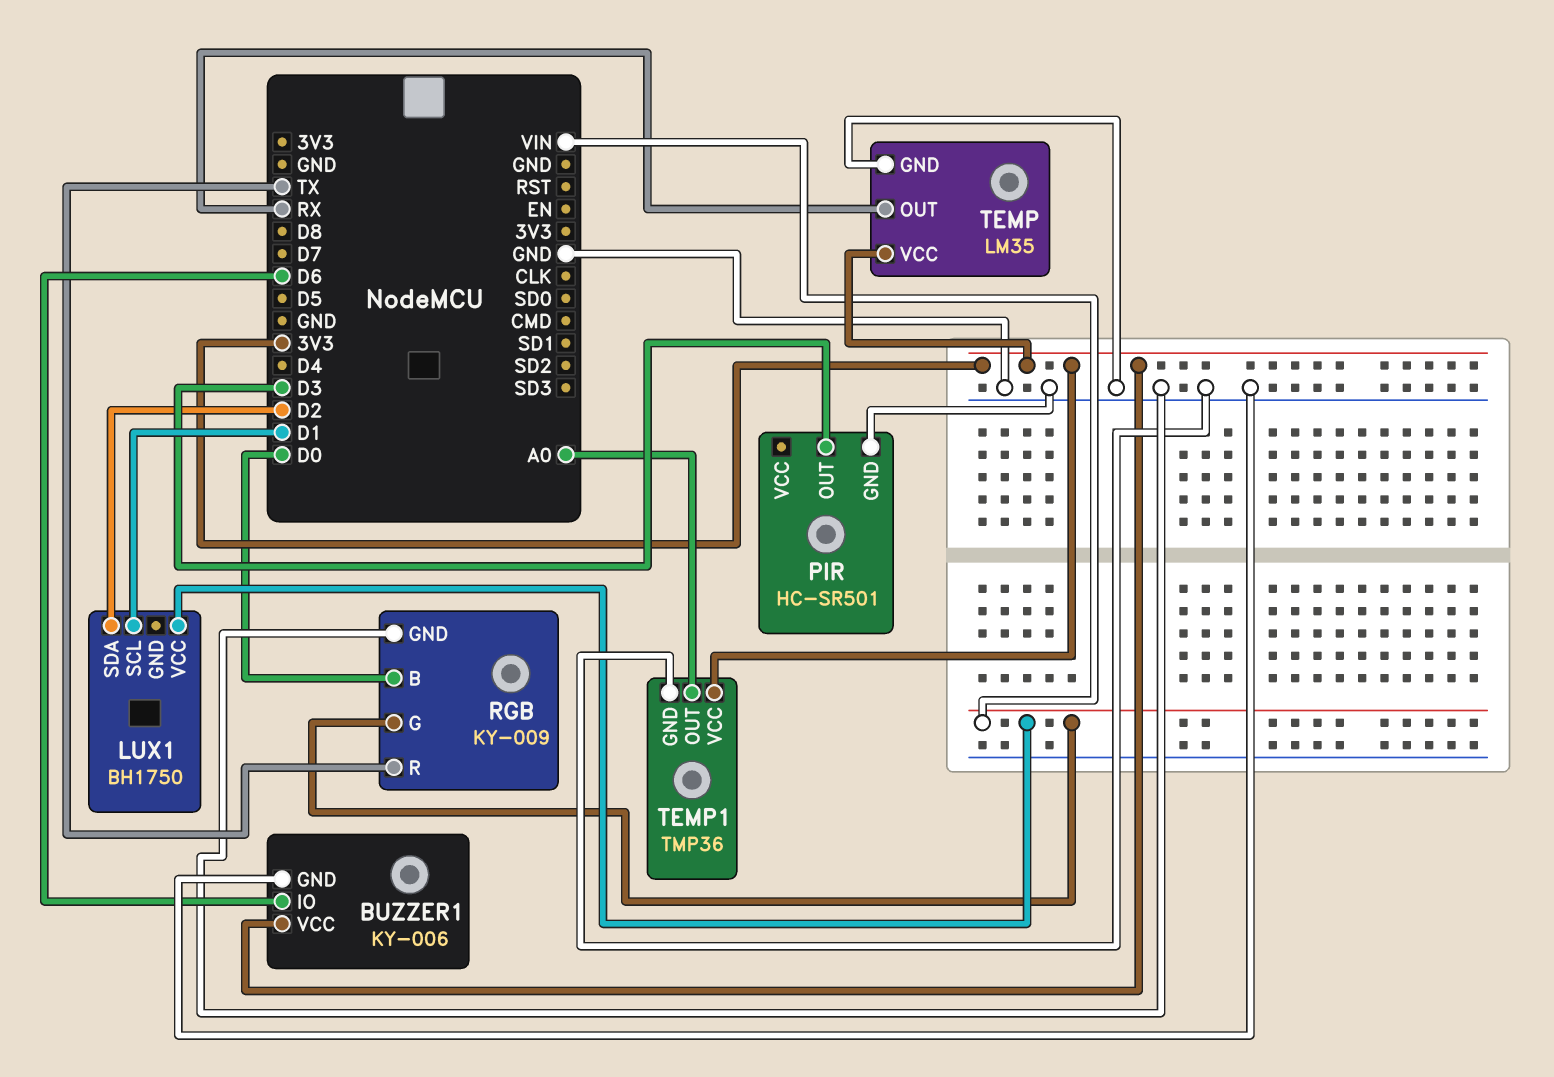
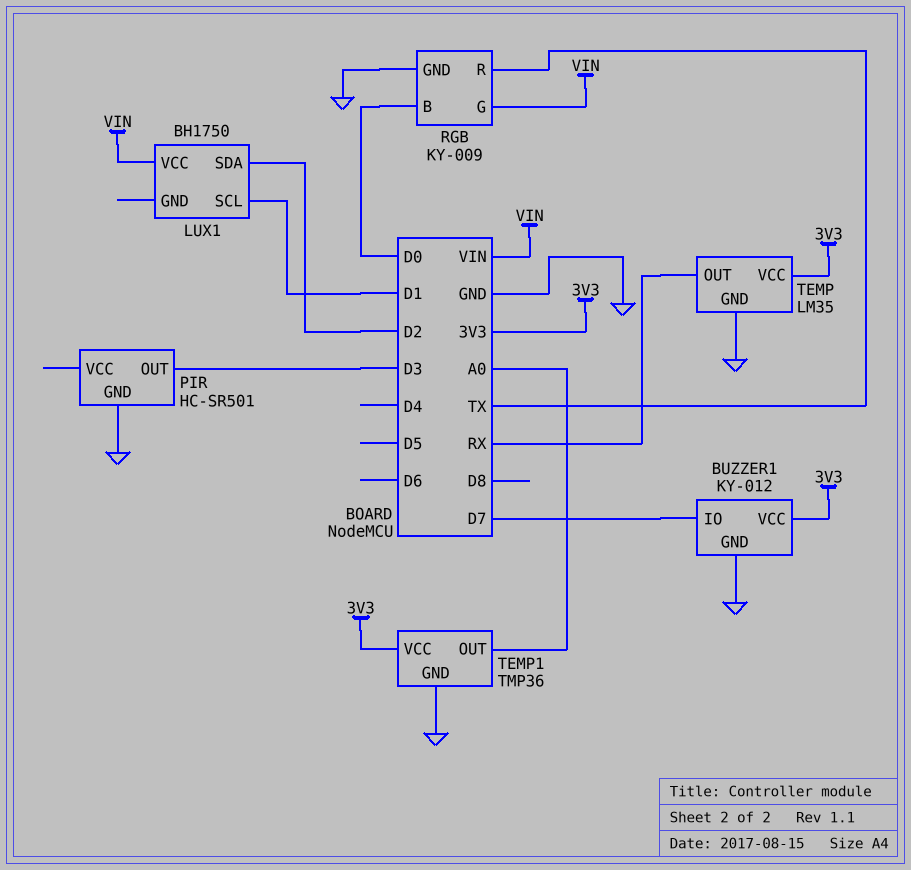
BUZZER1: KY-006 -> KY-012
BUZZER1 pin IO: D6 -> D7

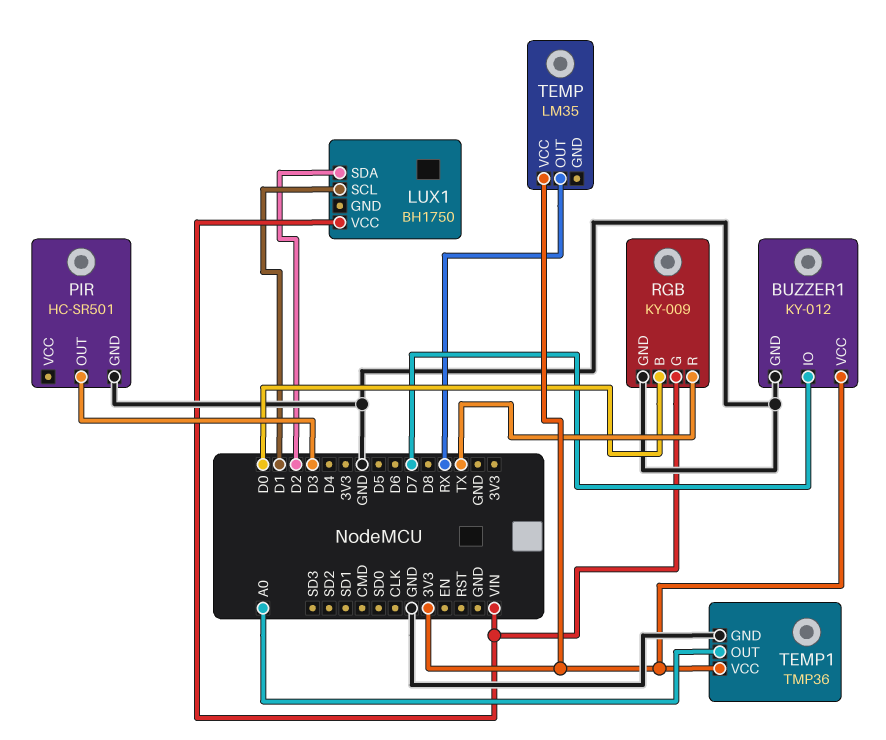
TEMP pin GND: GND -> none

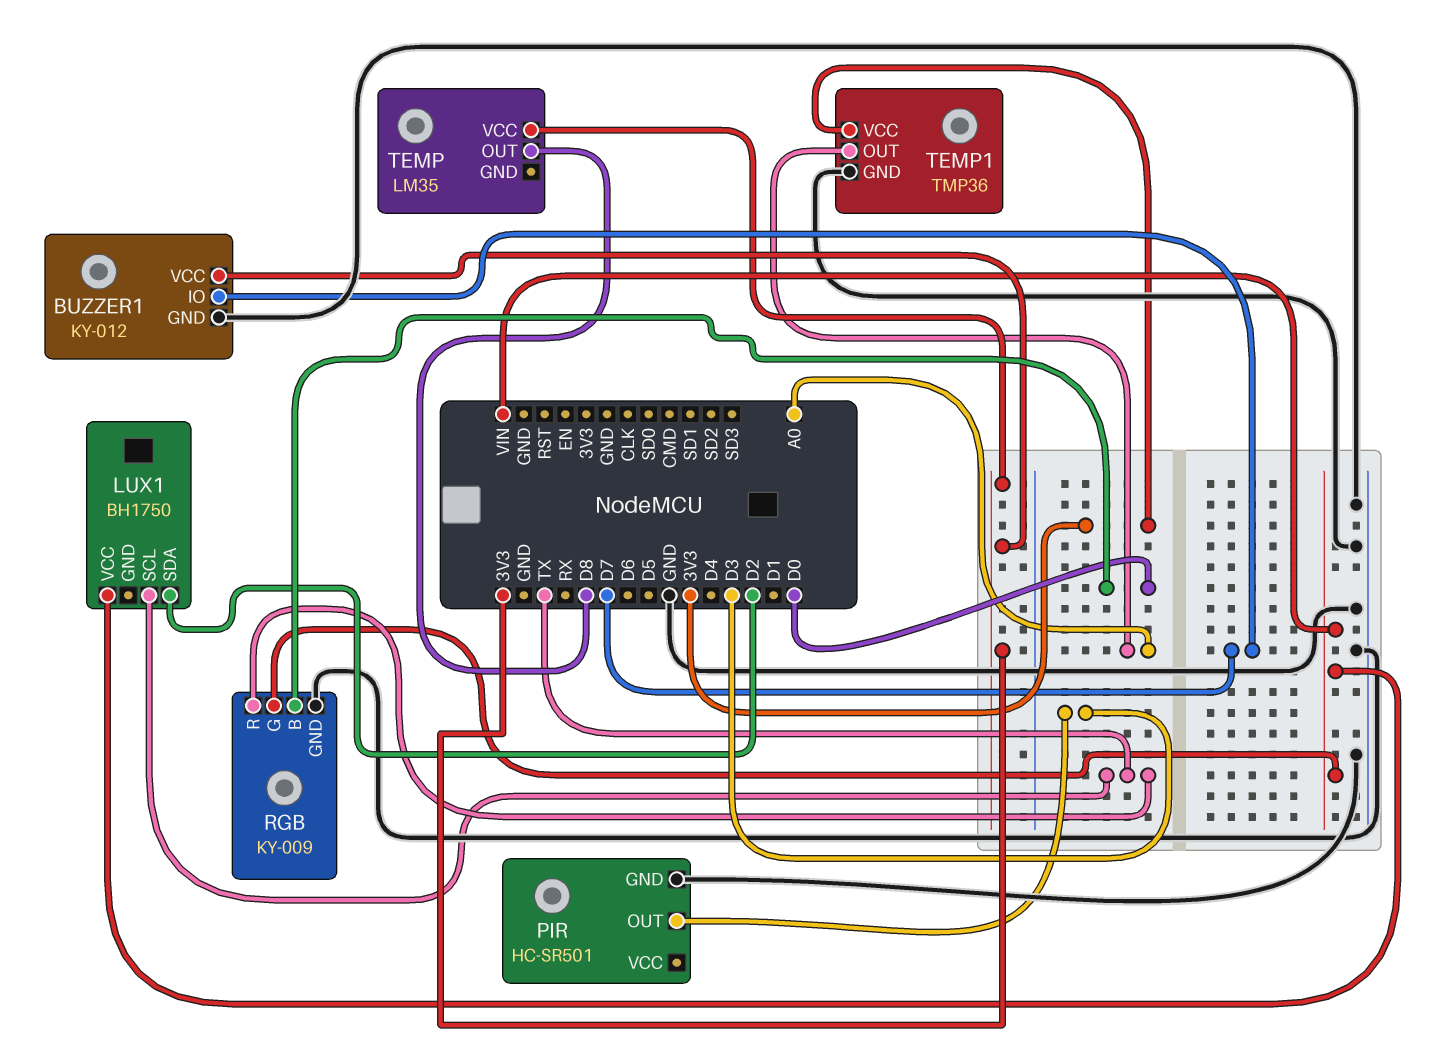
LUX1 pin SCL: D1 -> TX
TEMP pin OUT: RX -> D8

